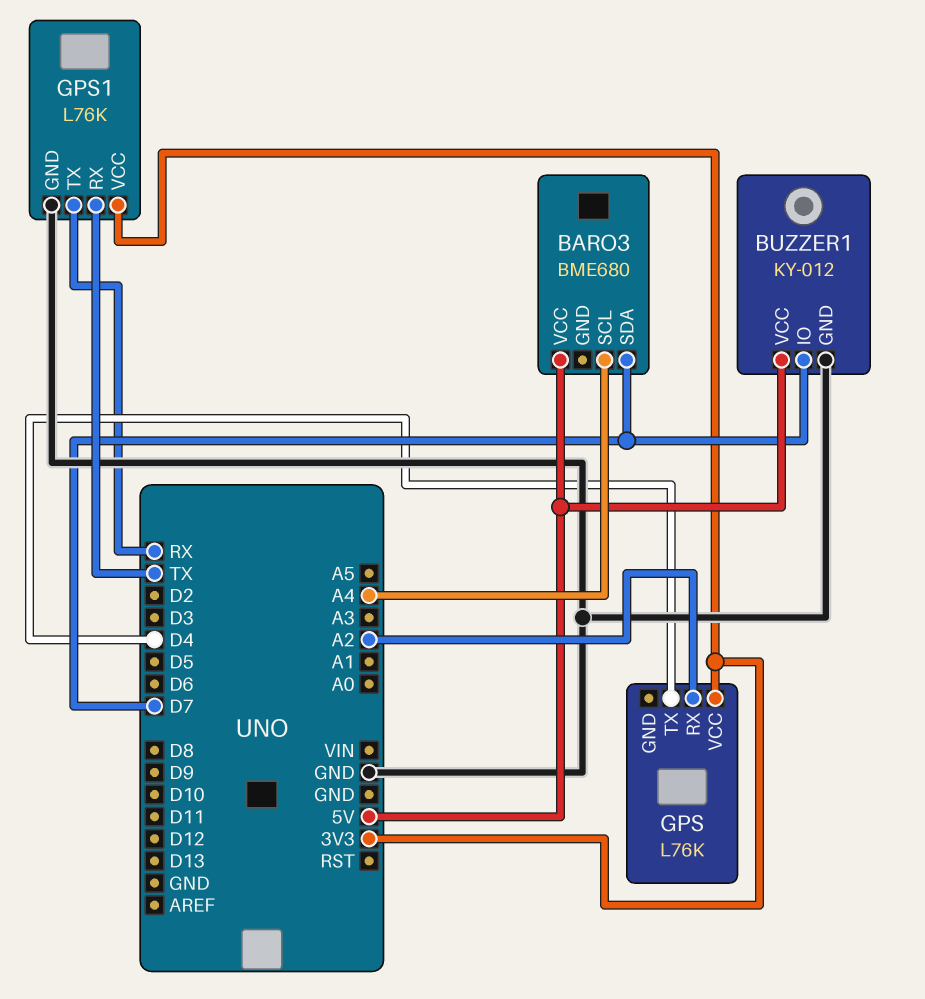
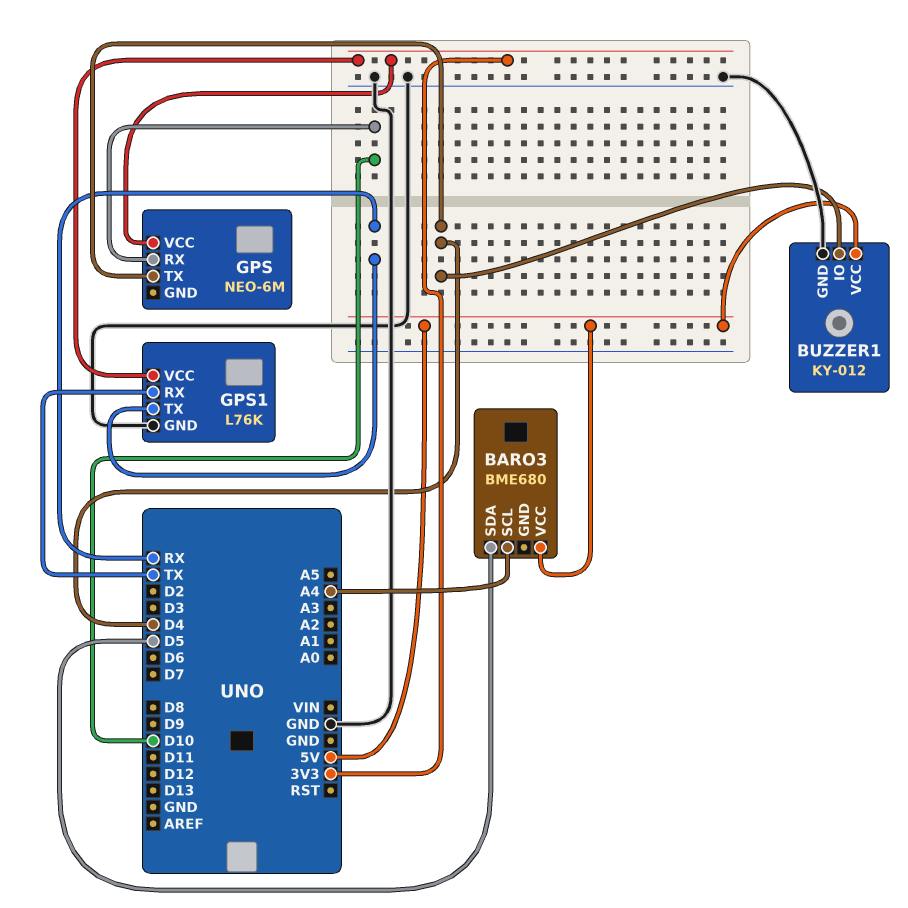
BARO3 pin SDA: D7 -> D5
BUZZER1 pin IO: D7 -> D4
GPS: L76K -> NEO-6M
GPS pin RX: A2 -> D10

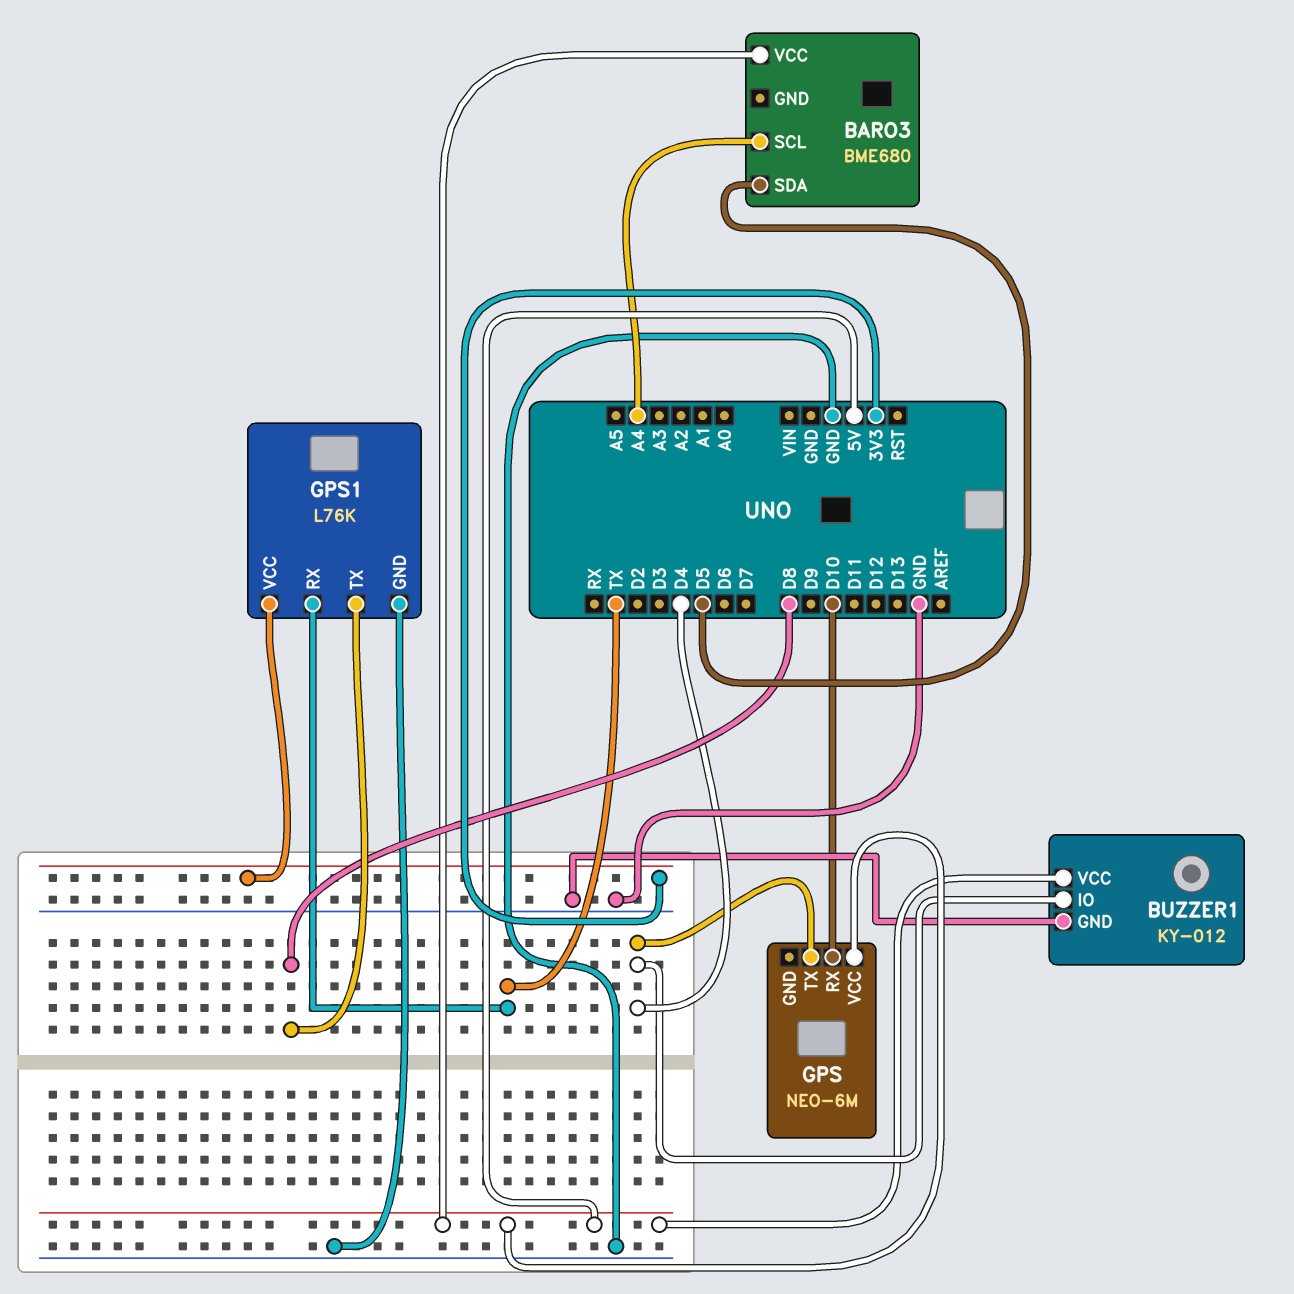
GPS pin VCC: 3V3 -> 5V
GPS1 pin TX: RX -> D8

